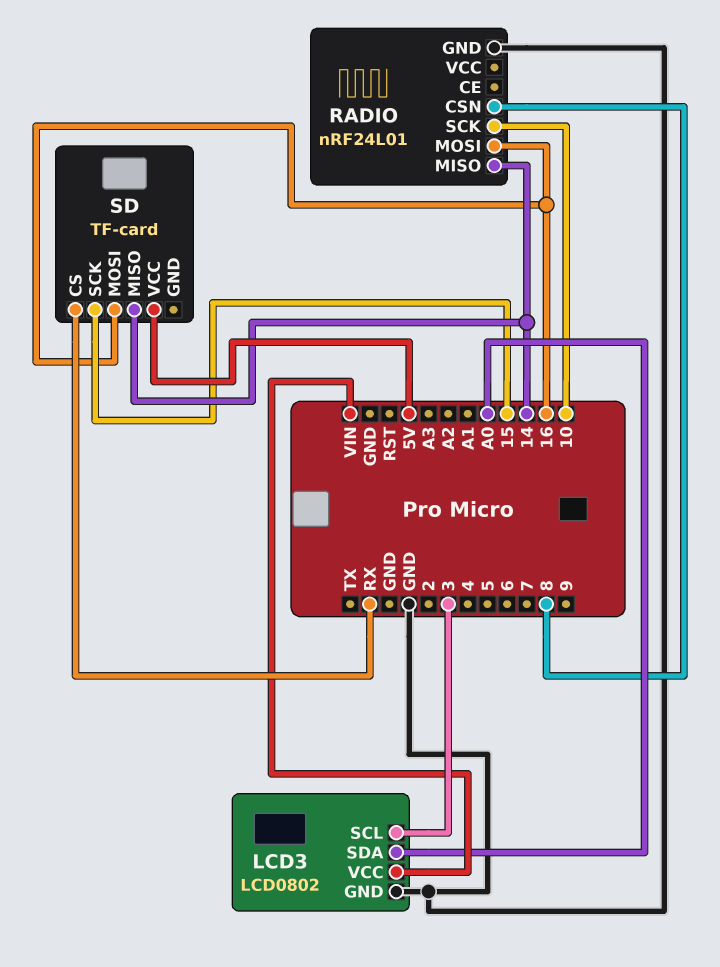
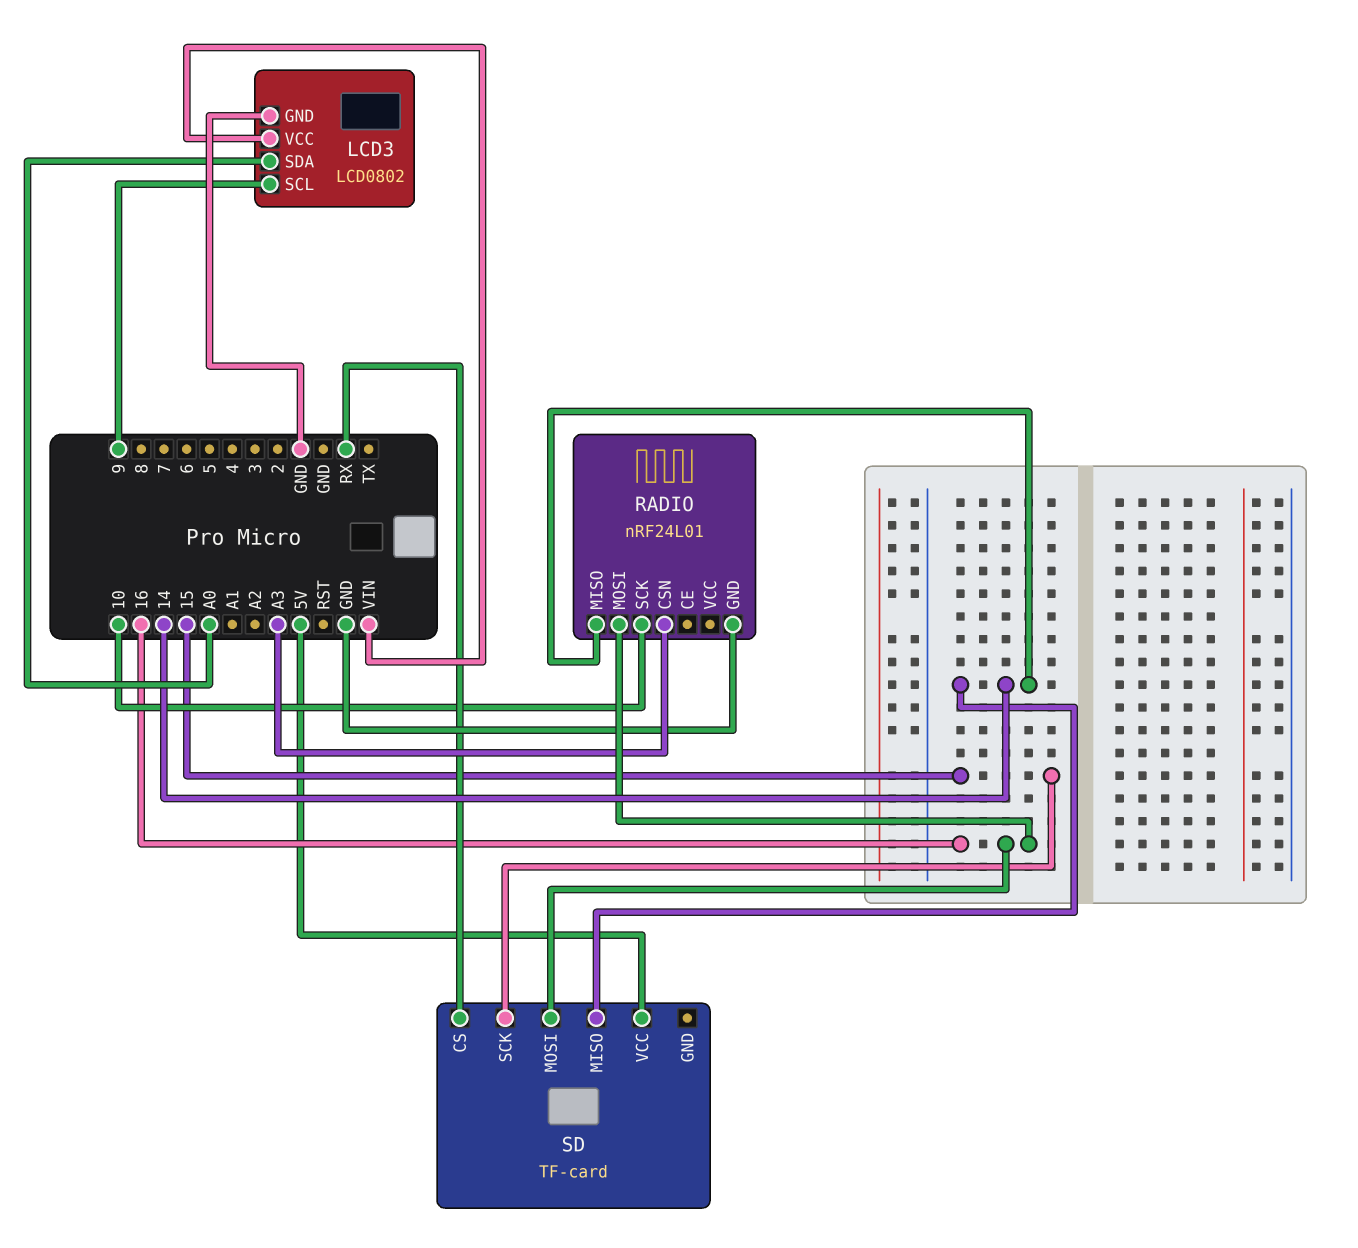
LCD3 pin SCL: 3 -> 9
RADIO pin CSN: 8 -> A3

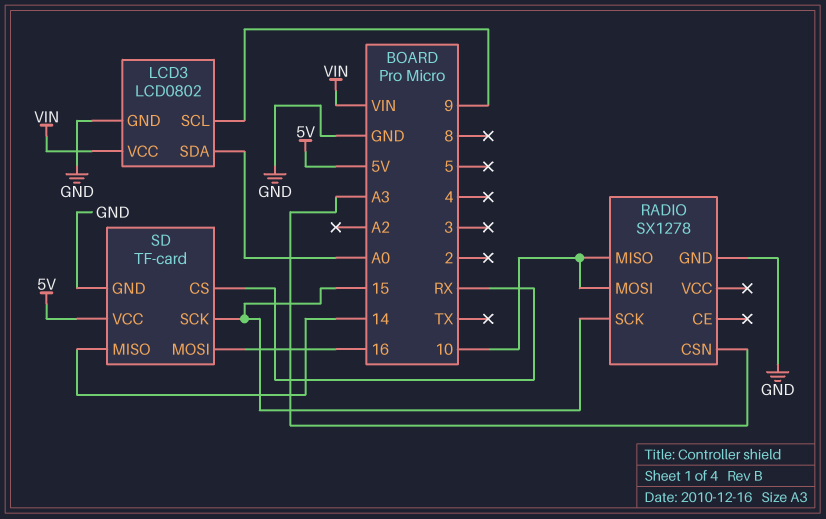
RADIO: nRF24L01 -> SX1278
RADIO pin MISO: 14 -> 10
RADIO pin MOSI: 16 -> 10
RADIO pin SCK: 10 -> 15
SD pin GND: none -> GND

